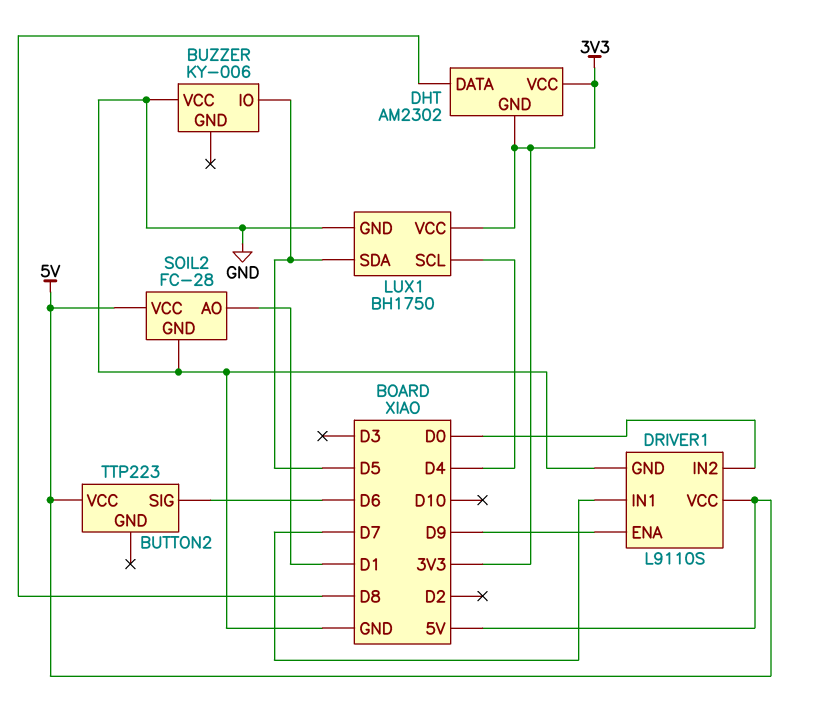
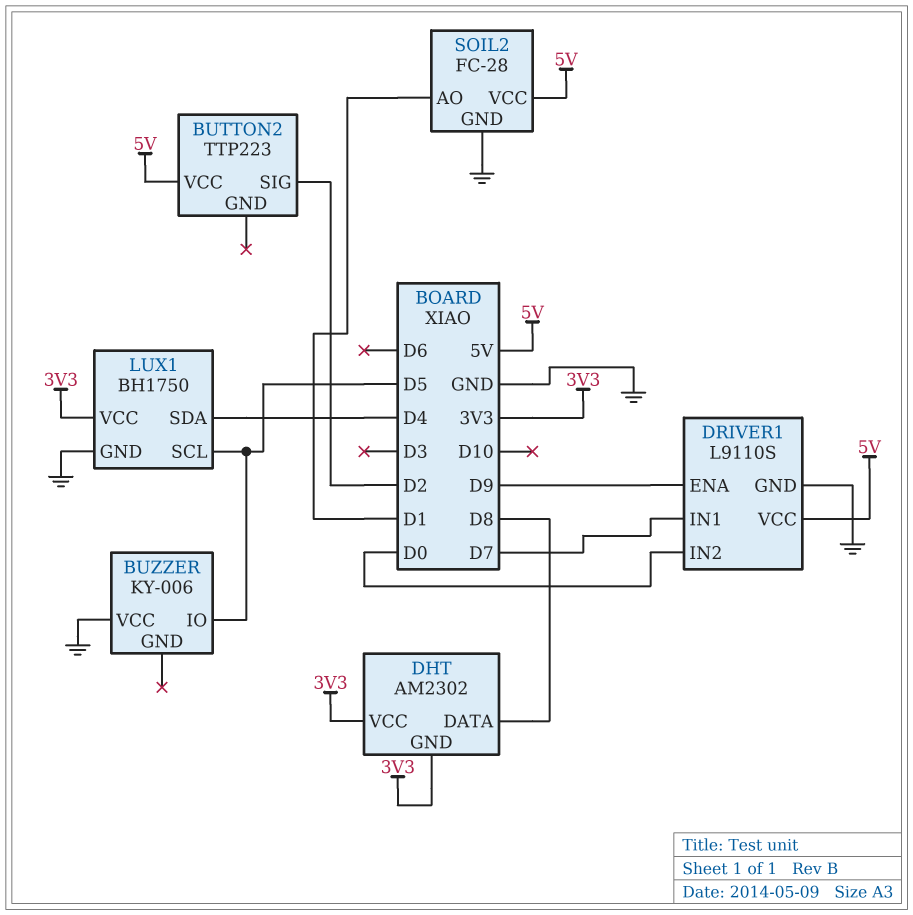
BUTTON2 pin SIG: D6 -> D2
LUX1 pin SCL: D4 -> D5
LUX1 pin SDA: D5 -> D4

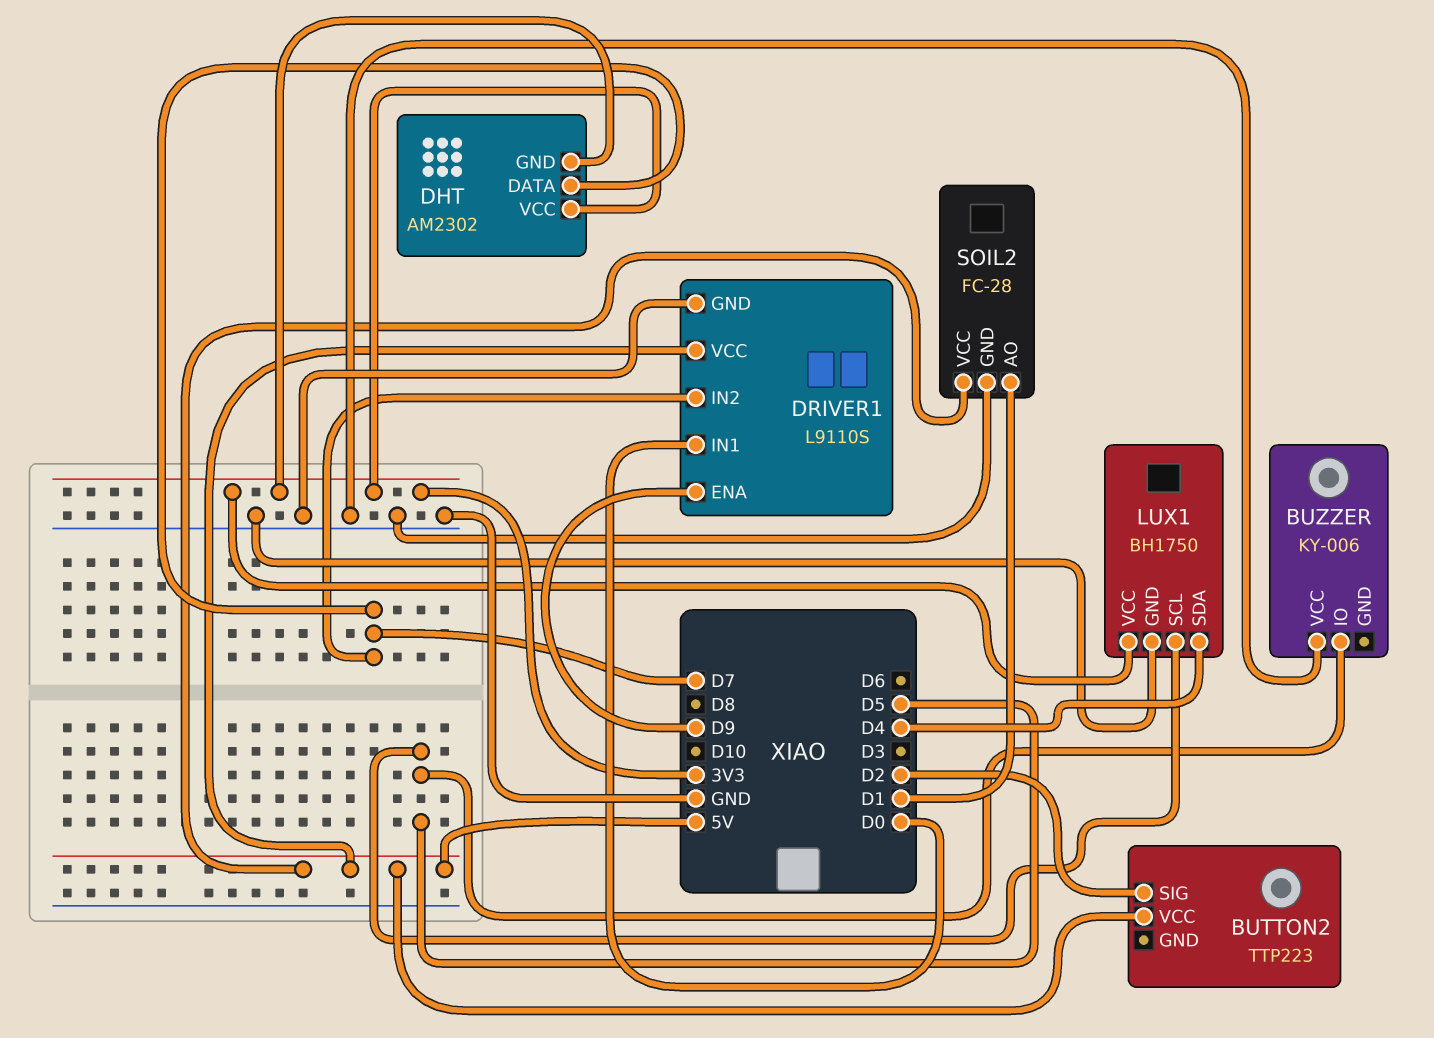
DHT pin DATA: D8 -> D7
DRIVER1 pin IN1: D7 -> D0
DRIVER1 pin IN2: D0 -> D7

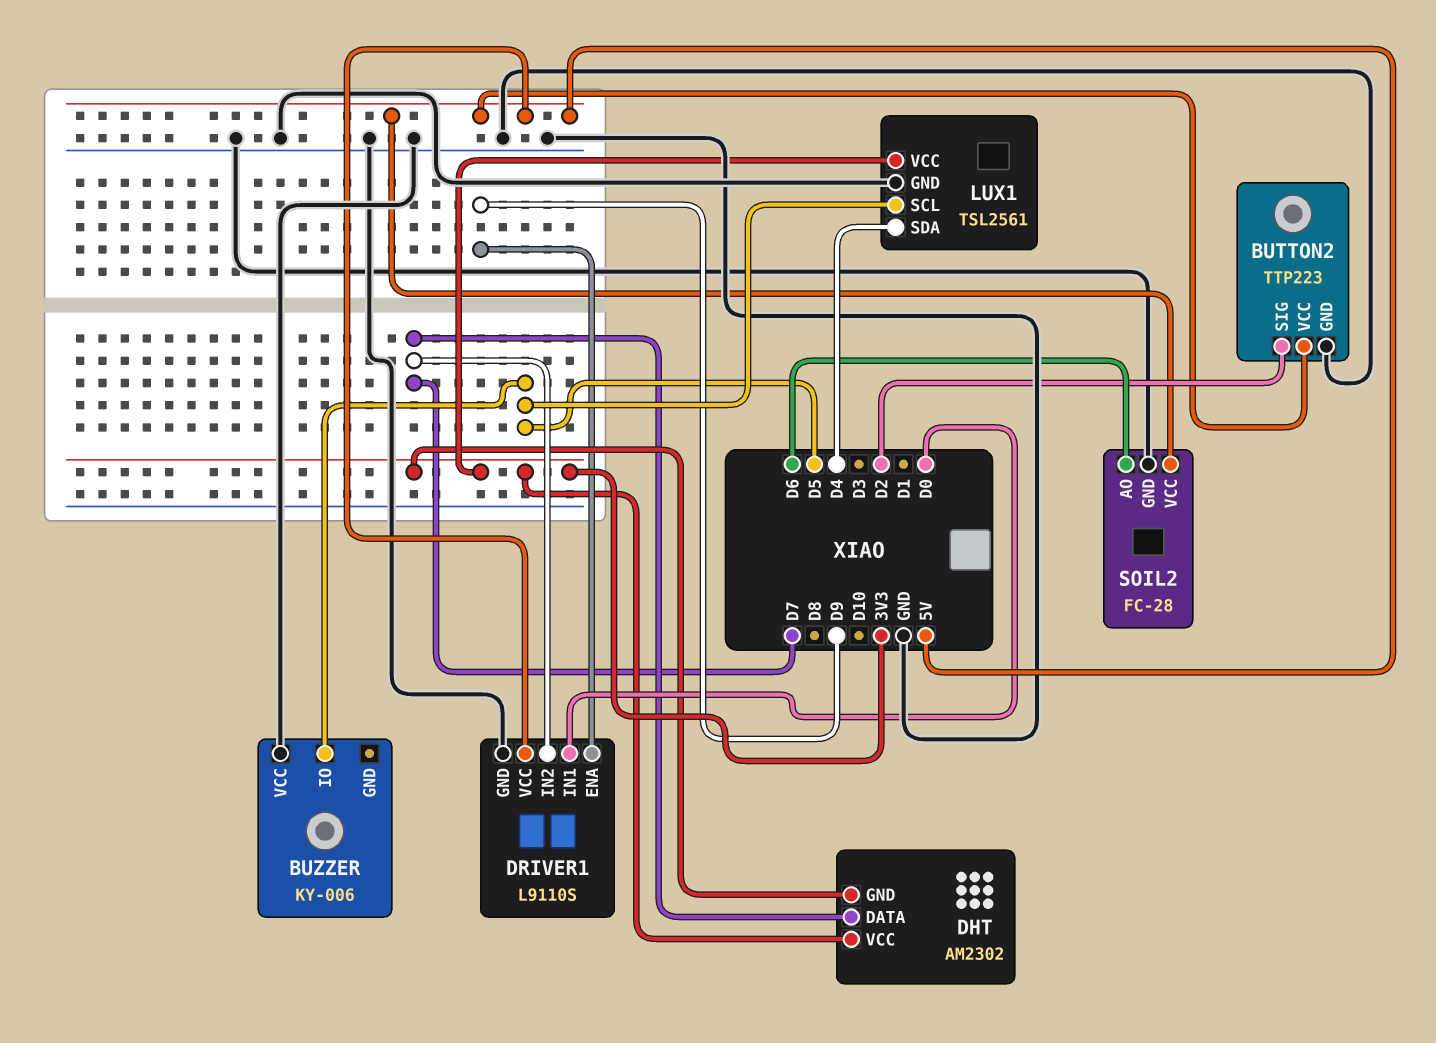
BUTTON2 pin GND: none -> GND
LUX1: BH1750 -> TSL2561
SOIL2 pin AO: D1 -> D6

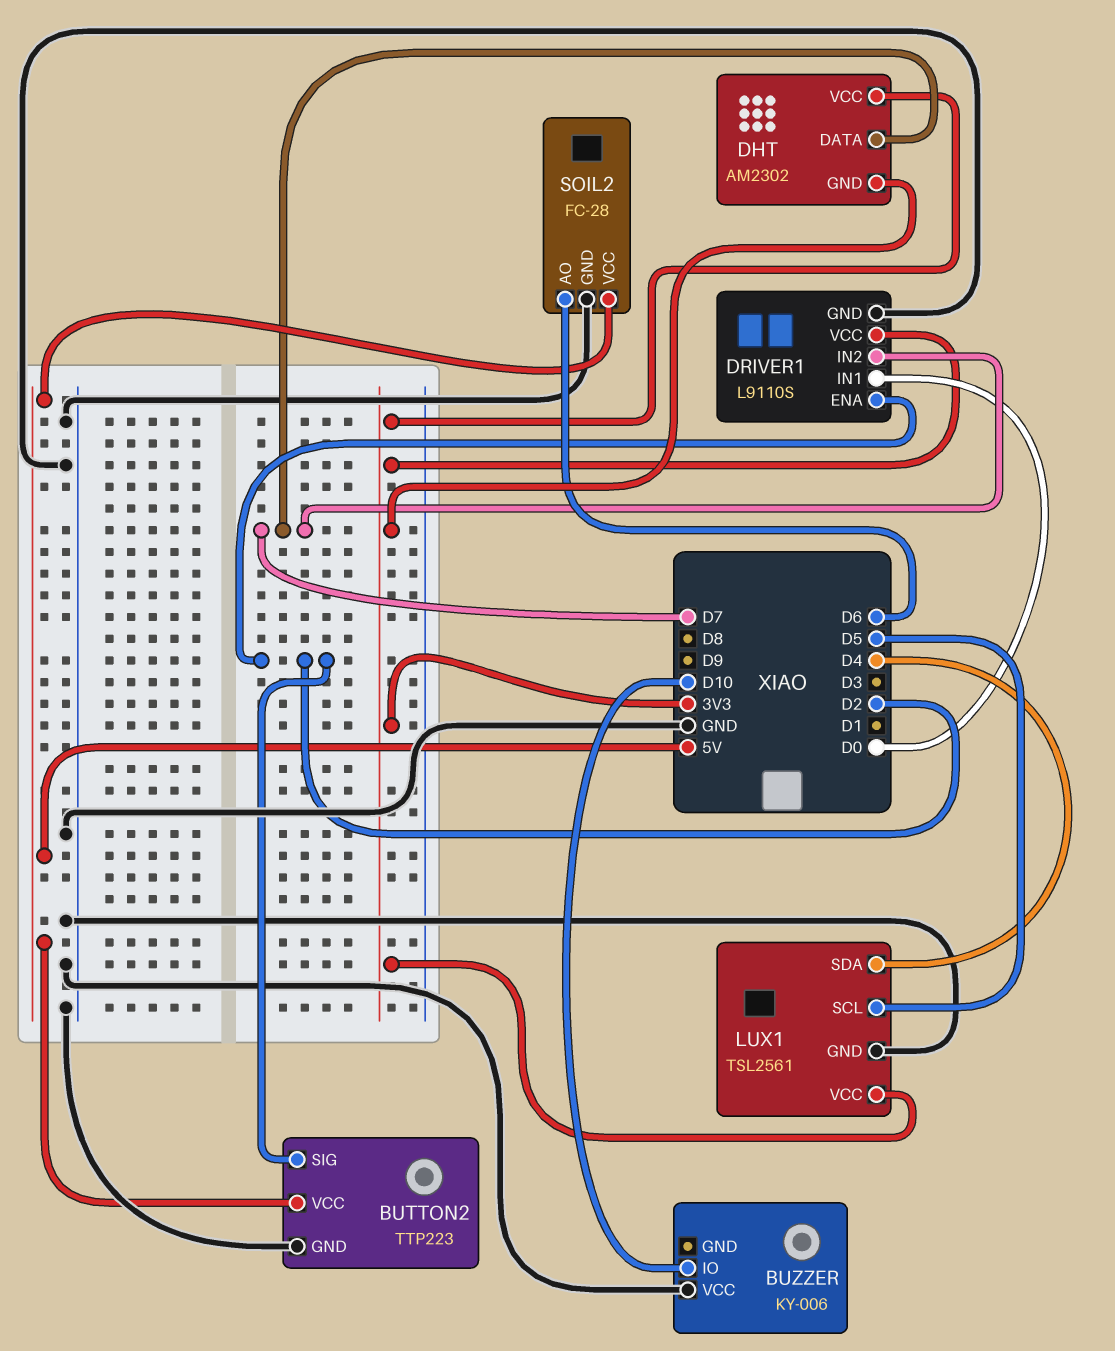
BUZZER pin IO: D5 -> D10
DRIVER1 pin ENA: D9 -> D2
DRIVER1 pin VCC: 5V -> 3V3

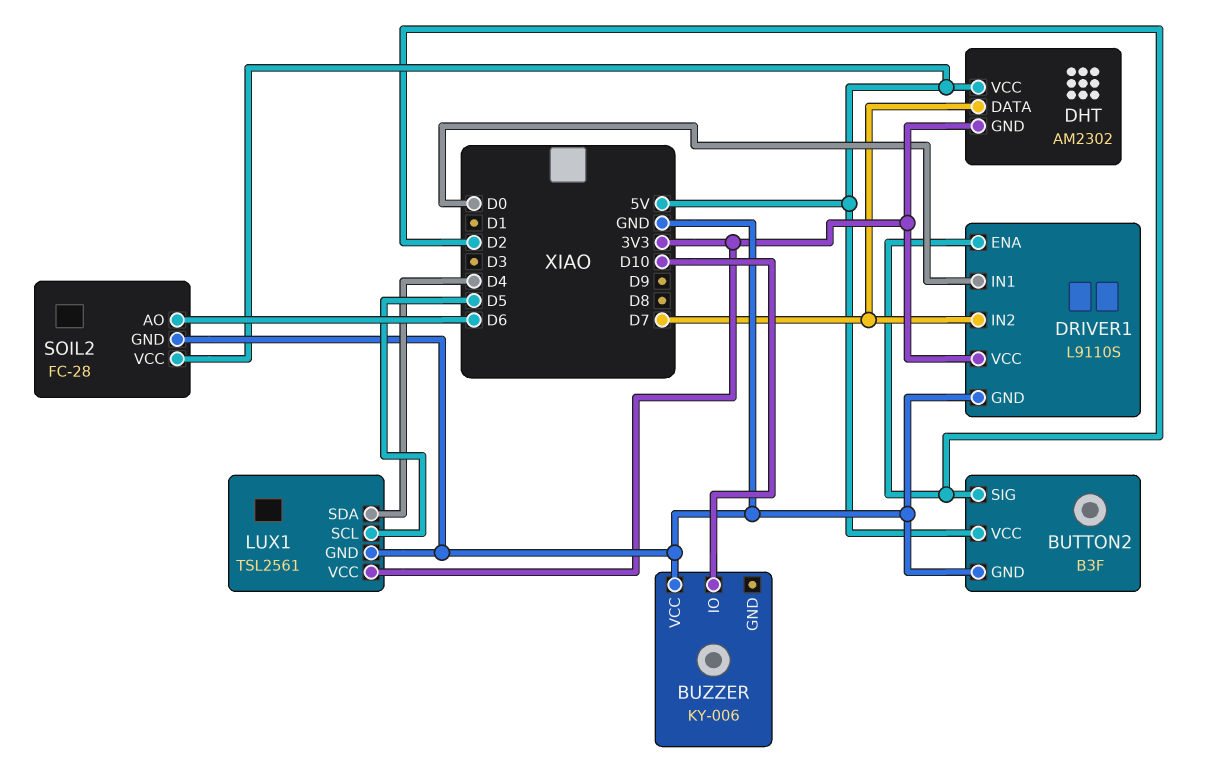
BUTTON2: TTP223 -> B3F
DHT pin VCC: 3V3 -> 5V

